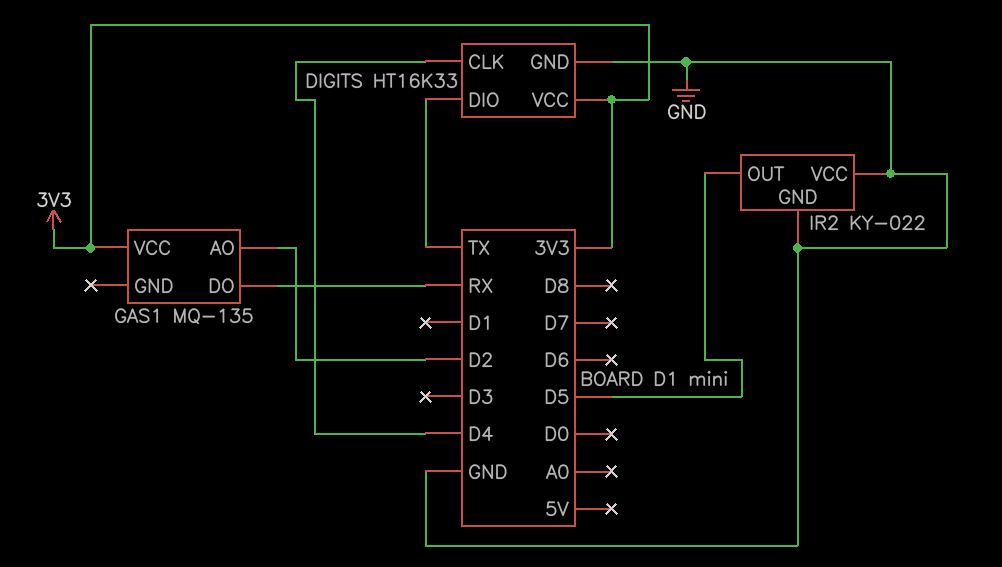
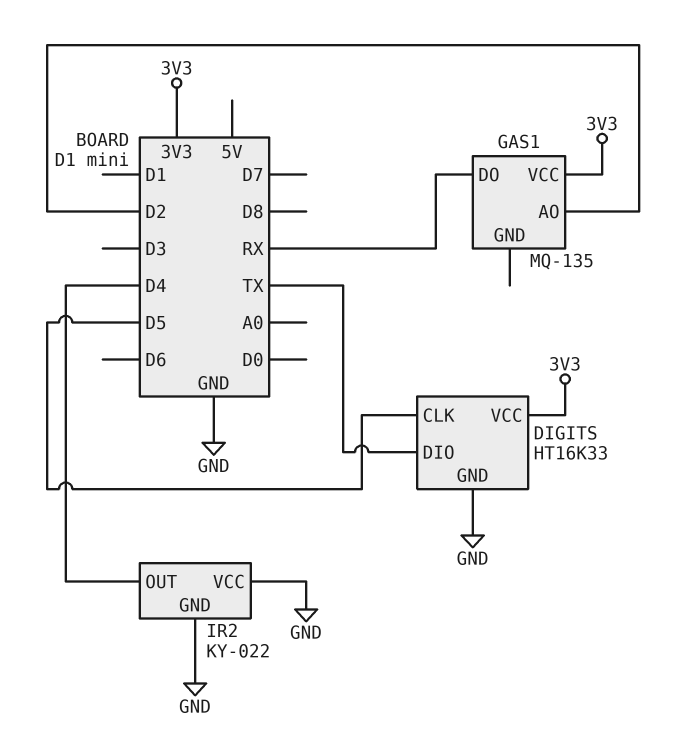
DIGITS pin CLK: D4 -> D5
IR2 pin OUT: D5 -> D4

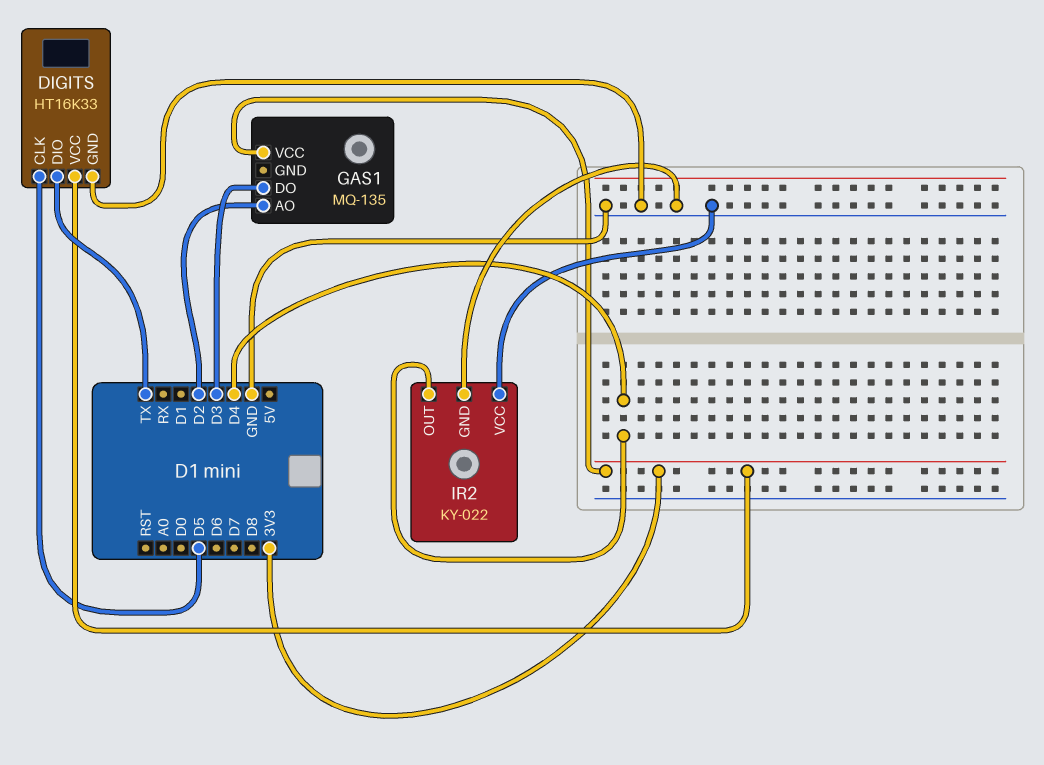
GAS1 pin DO: RX -> D3

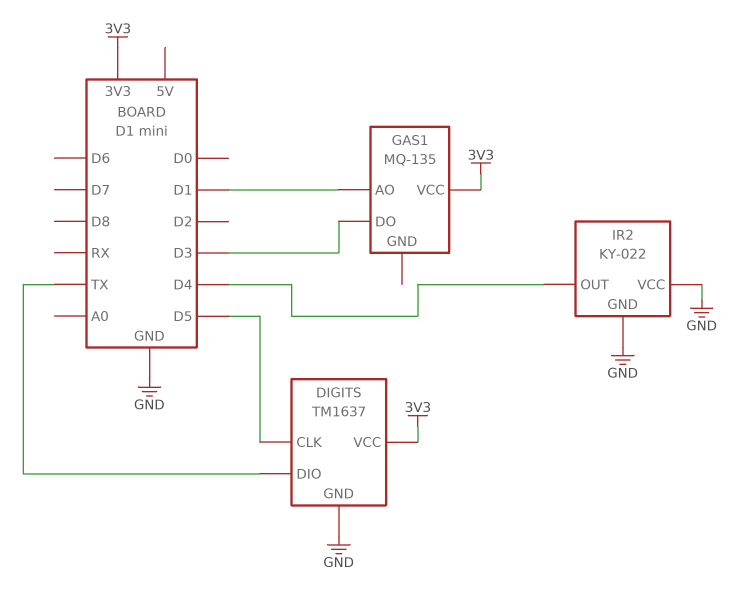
DIGITS: HT16K33 -> TM1637
GAS1 pin AO: D2 -> D1

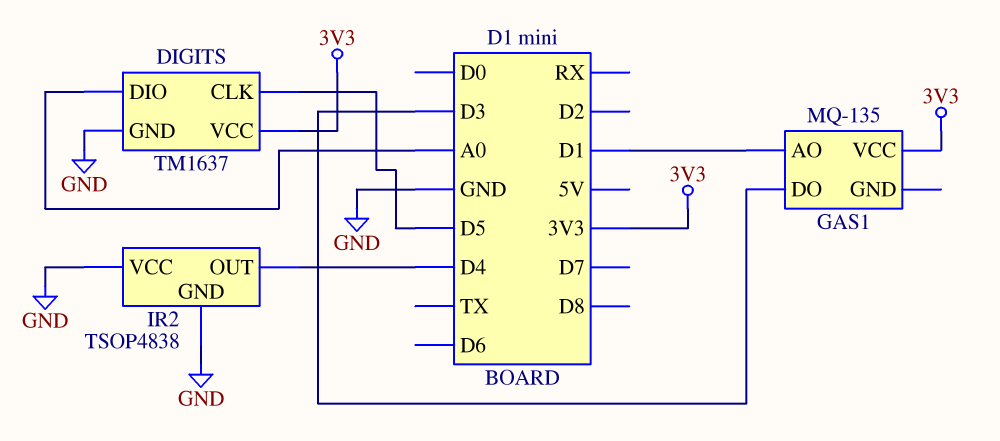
DIGITS pin DIO: TX -> A0
IR2: KY-022 -> TSOP4838

